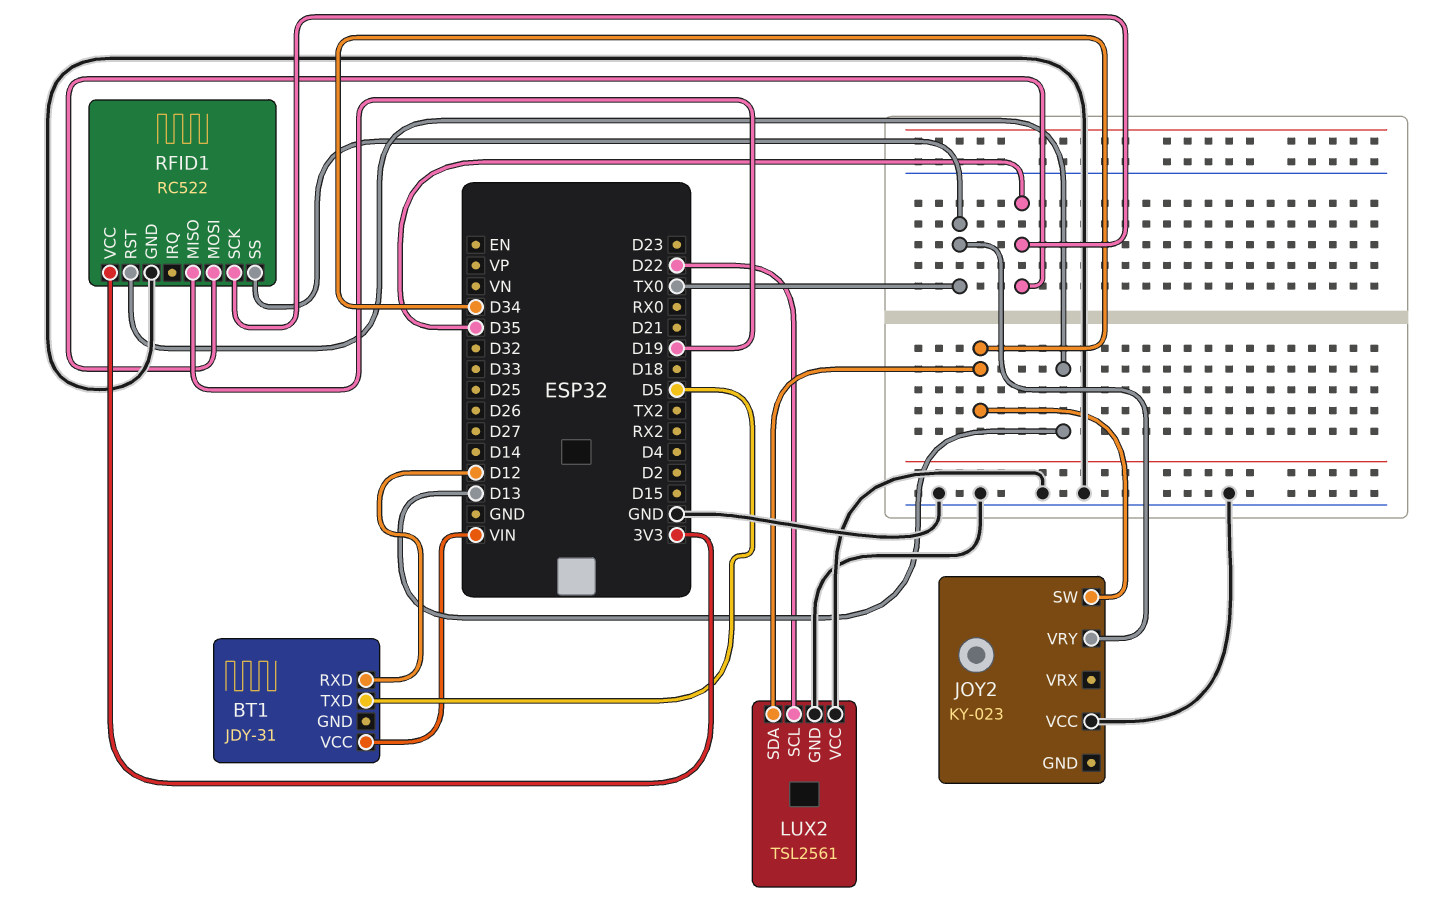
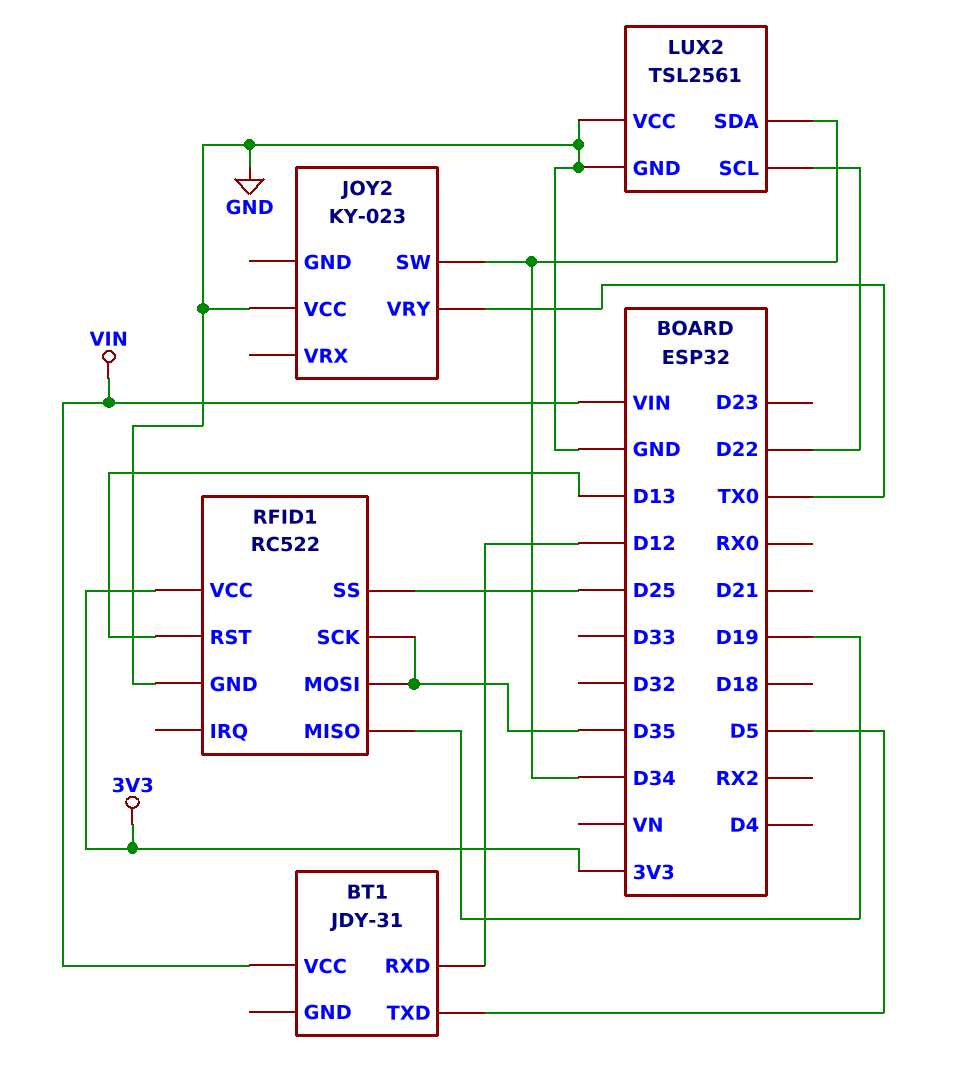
RFID1 pin SS: TX0 -> D25

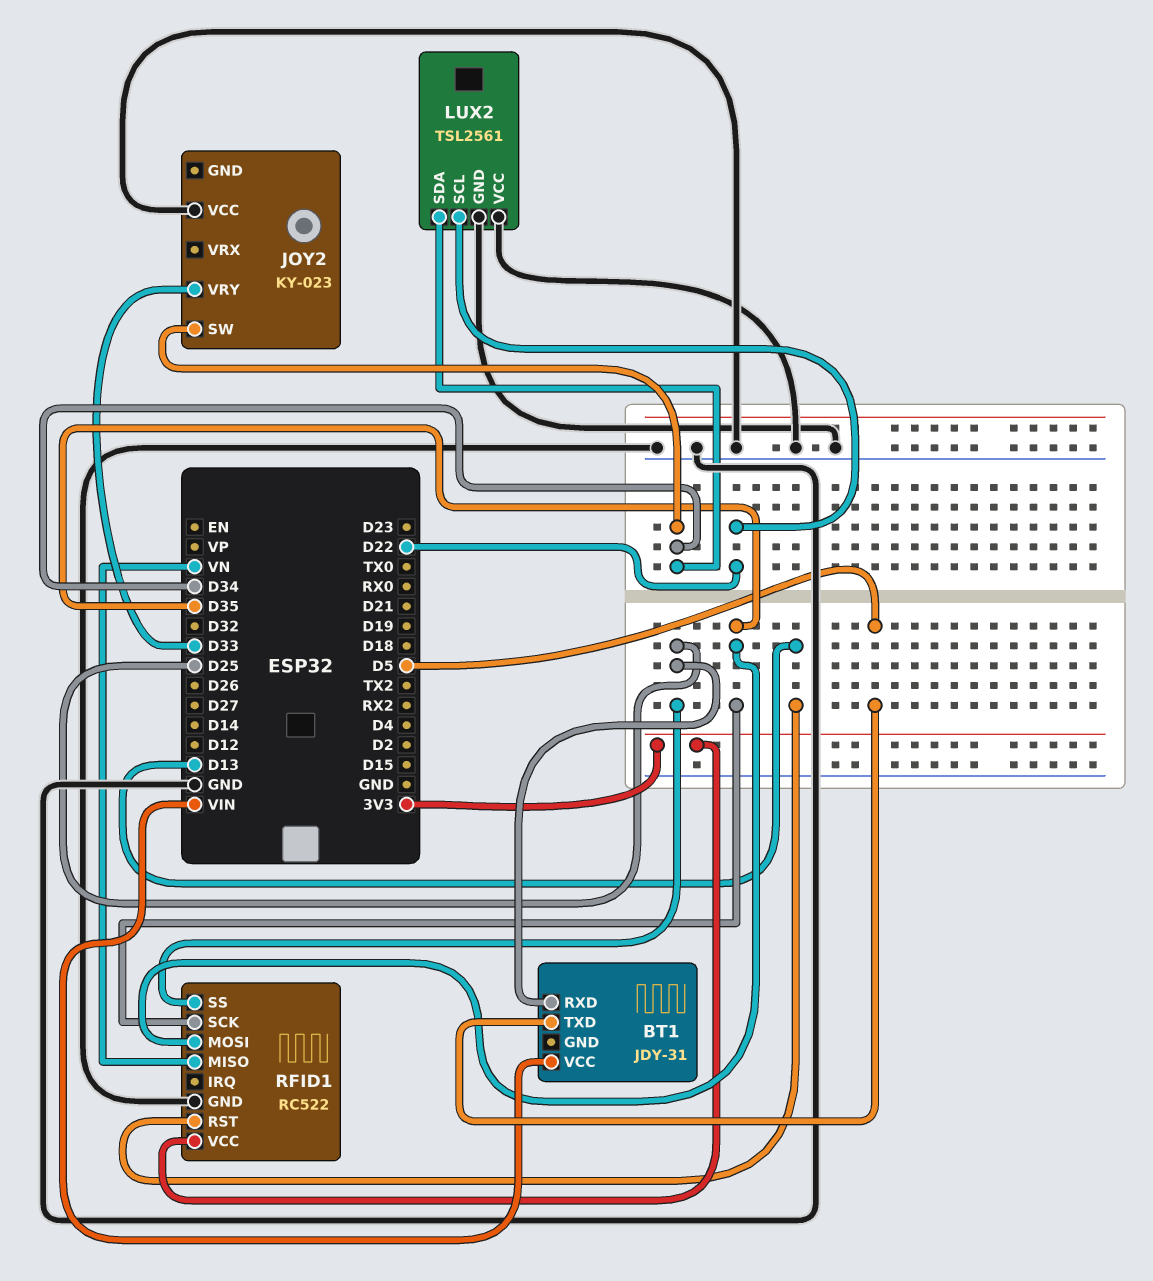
BT1 pin RXD: D12 -> D25
JOY2 pin VRY: TX0 -> D33
RFID1 pin MISO: D19 -> VN

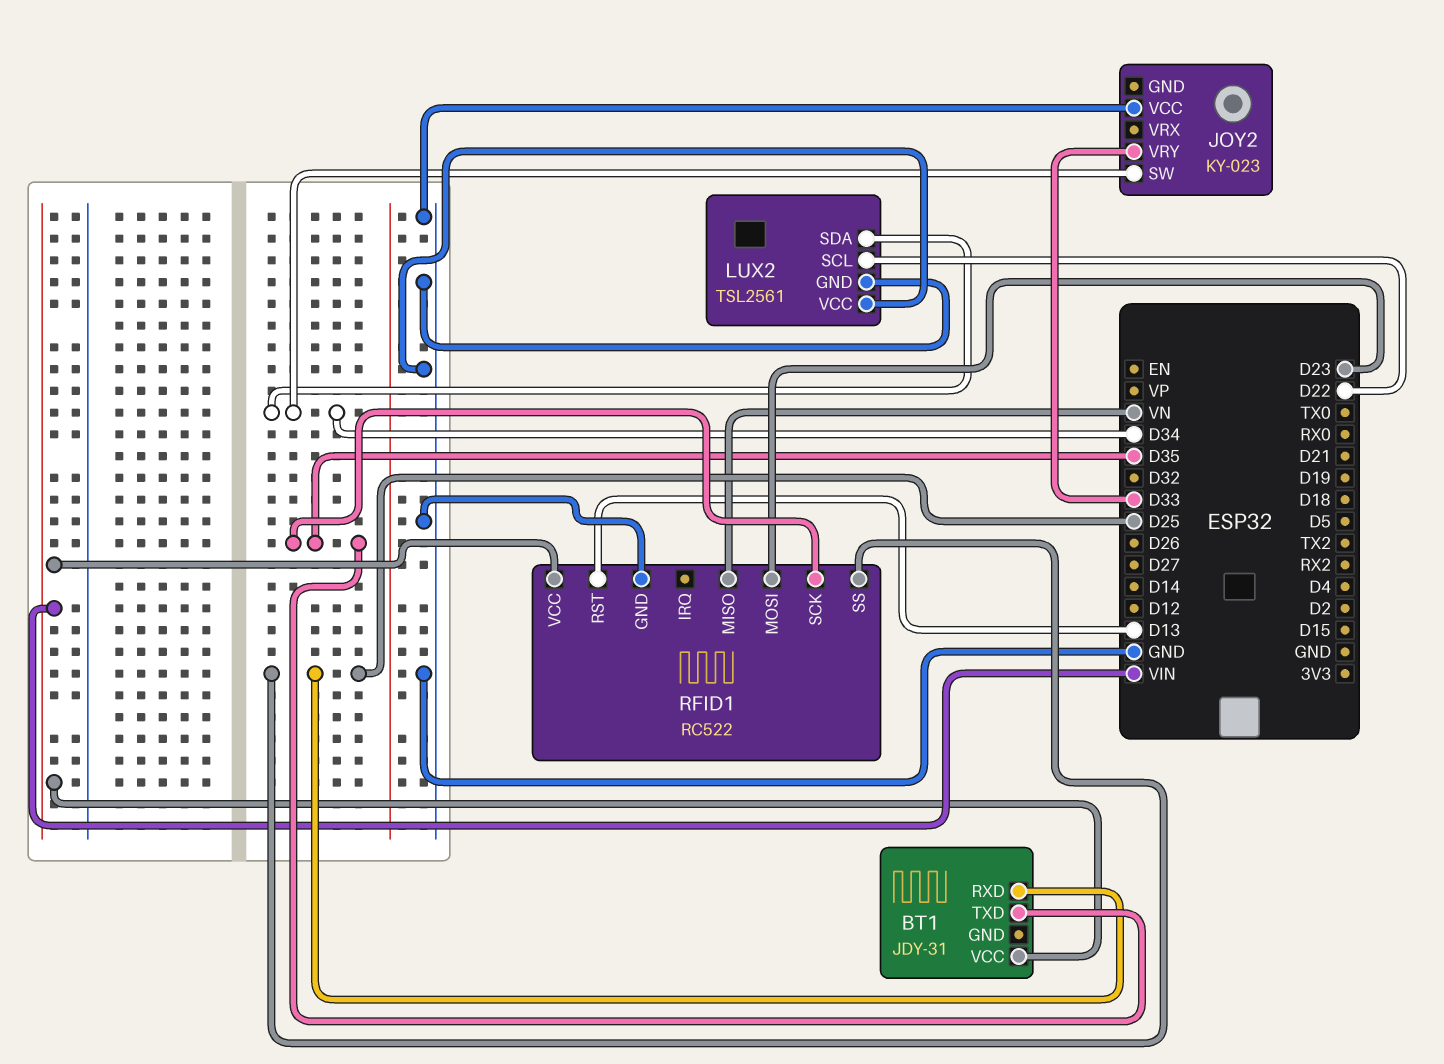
BT1 pin TXD: D5 -> D35
RFID1 pin MOSI: D35 -> D23
RFID1 pin VCC: 3V3 -> VIN

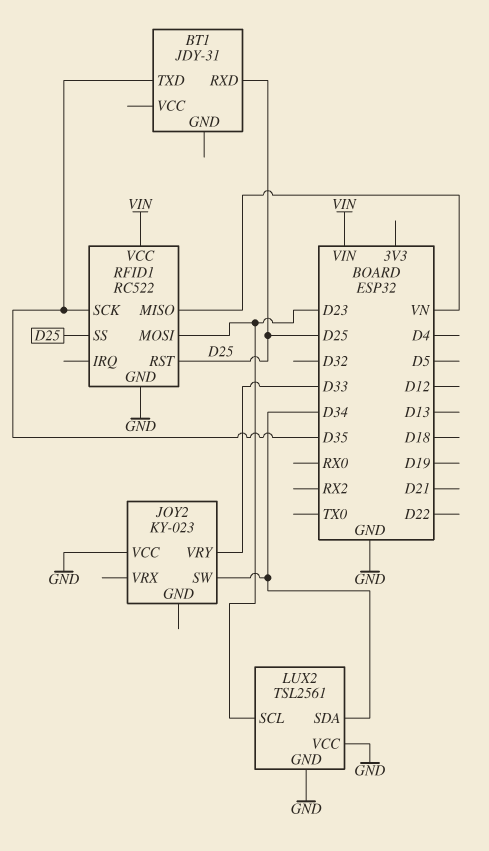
BT1 pin VCC: VIN -> none
LUX2 pin SCL: D22 -> D23
RFID1 pin RST: D13 -> D25

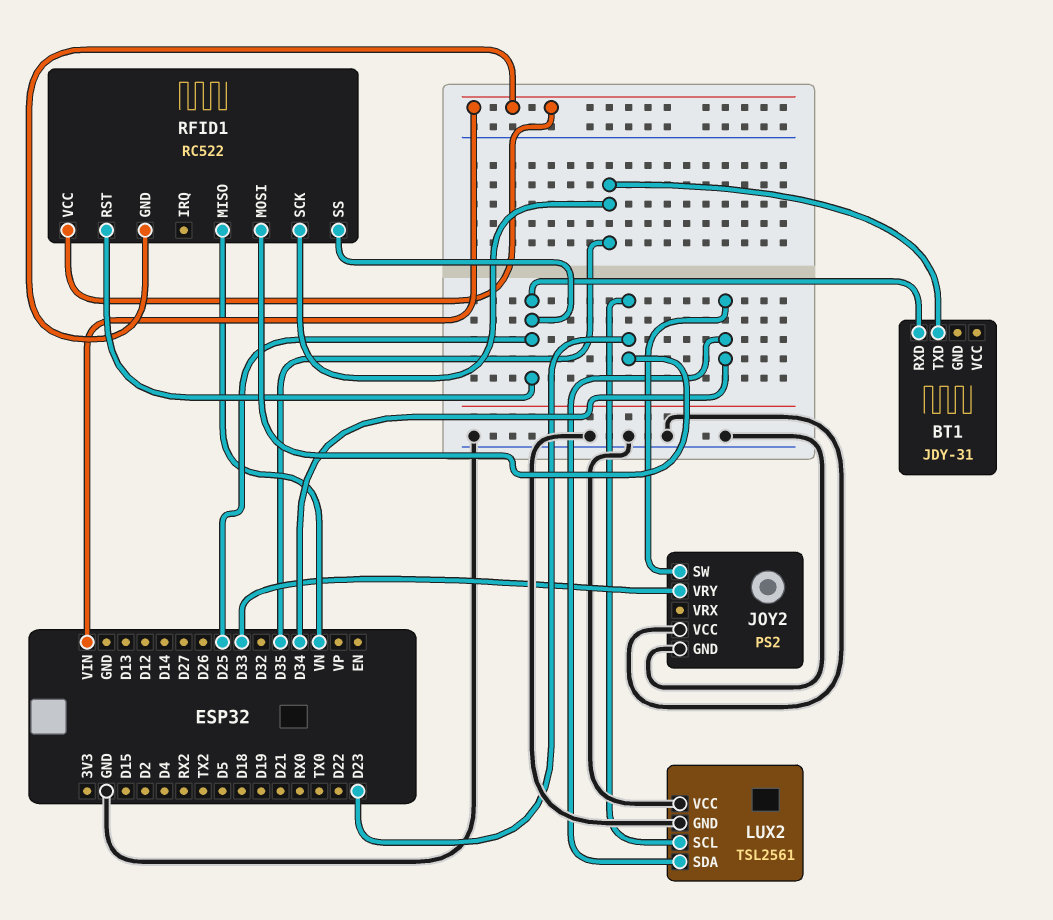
JOY2: KY-023 -> PS2
JOY2 pin GND: none -> GND
RFID1 pin GND: GND -> VIN

